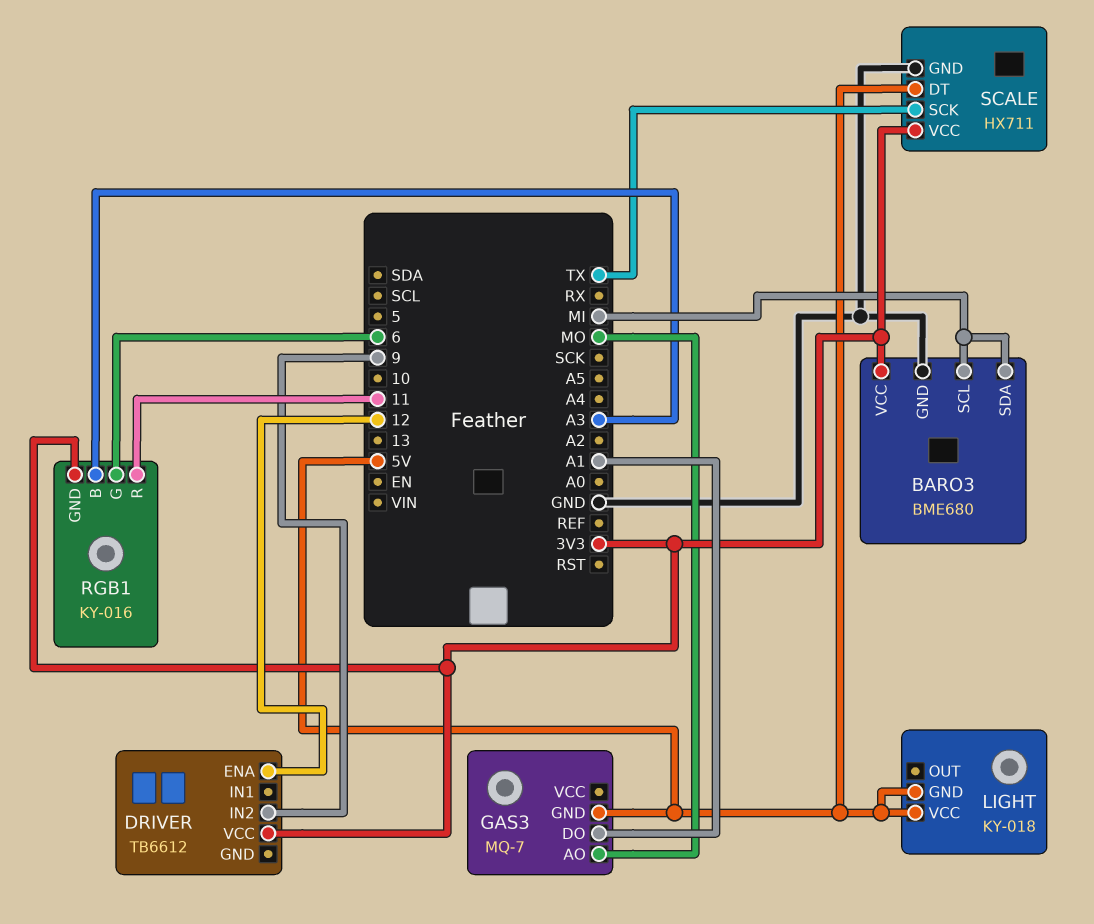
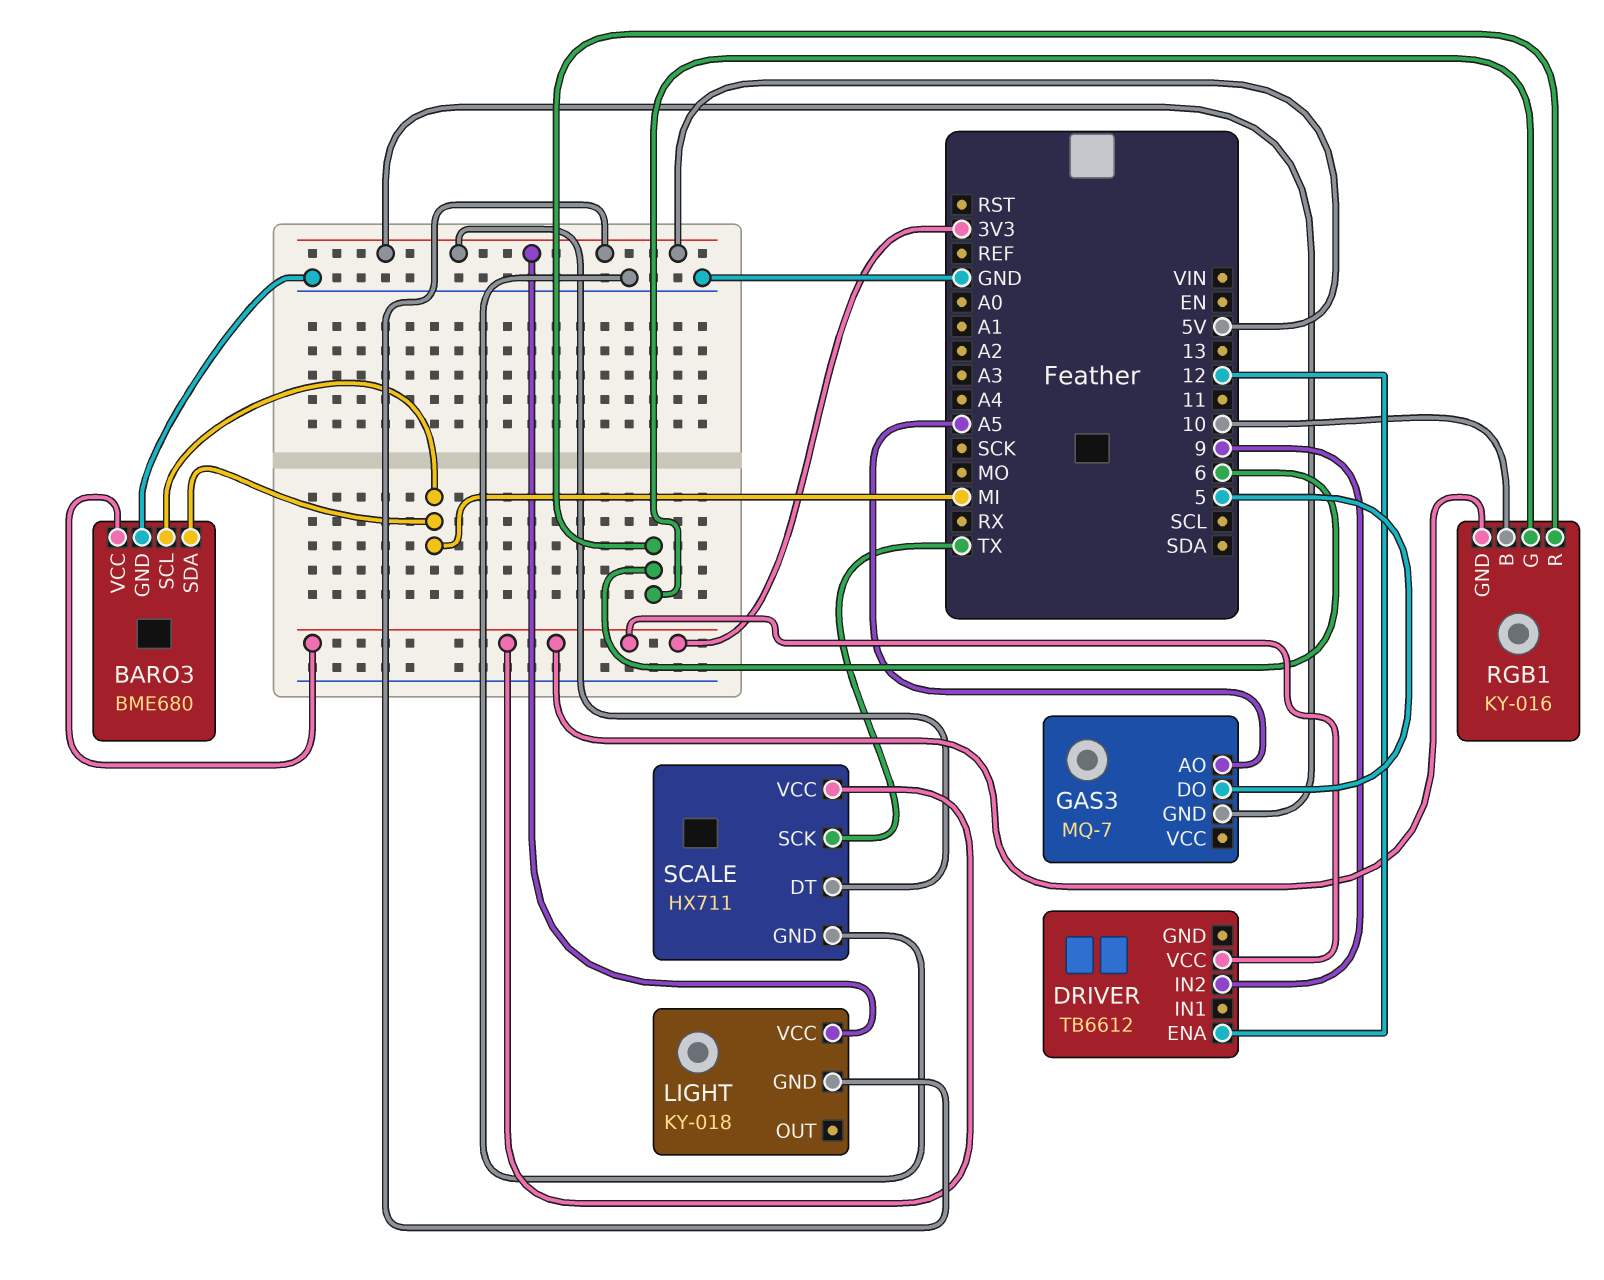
GAS3 pin AO: MO -> A5
GAS3 pin DO: A1 -> 5
RGB1 pin B: A3 -> 10
RGB1 pin R: 11 -> 6

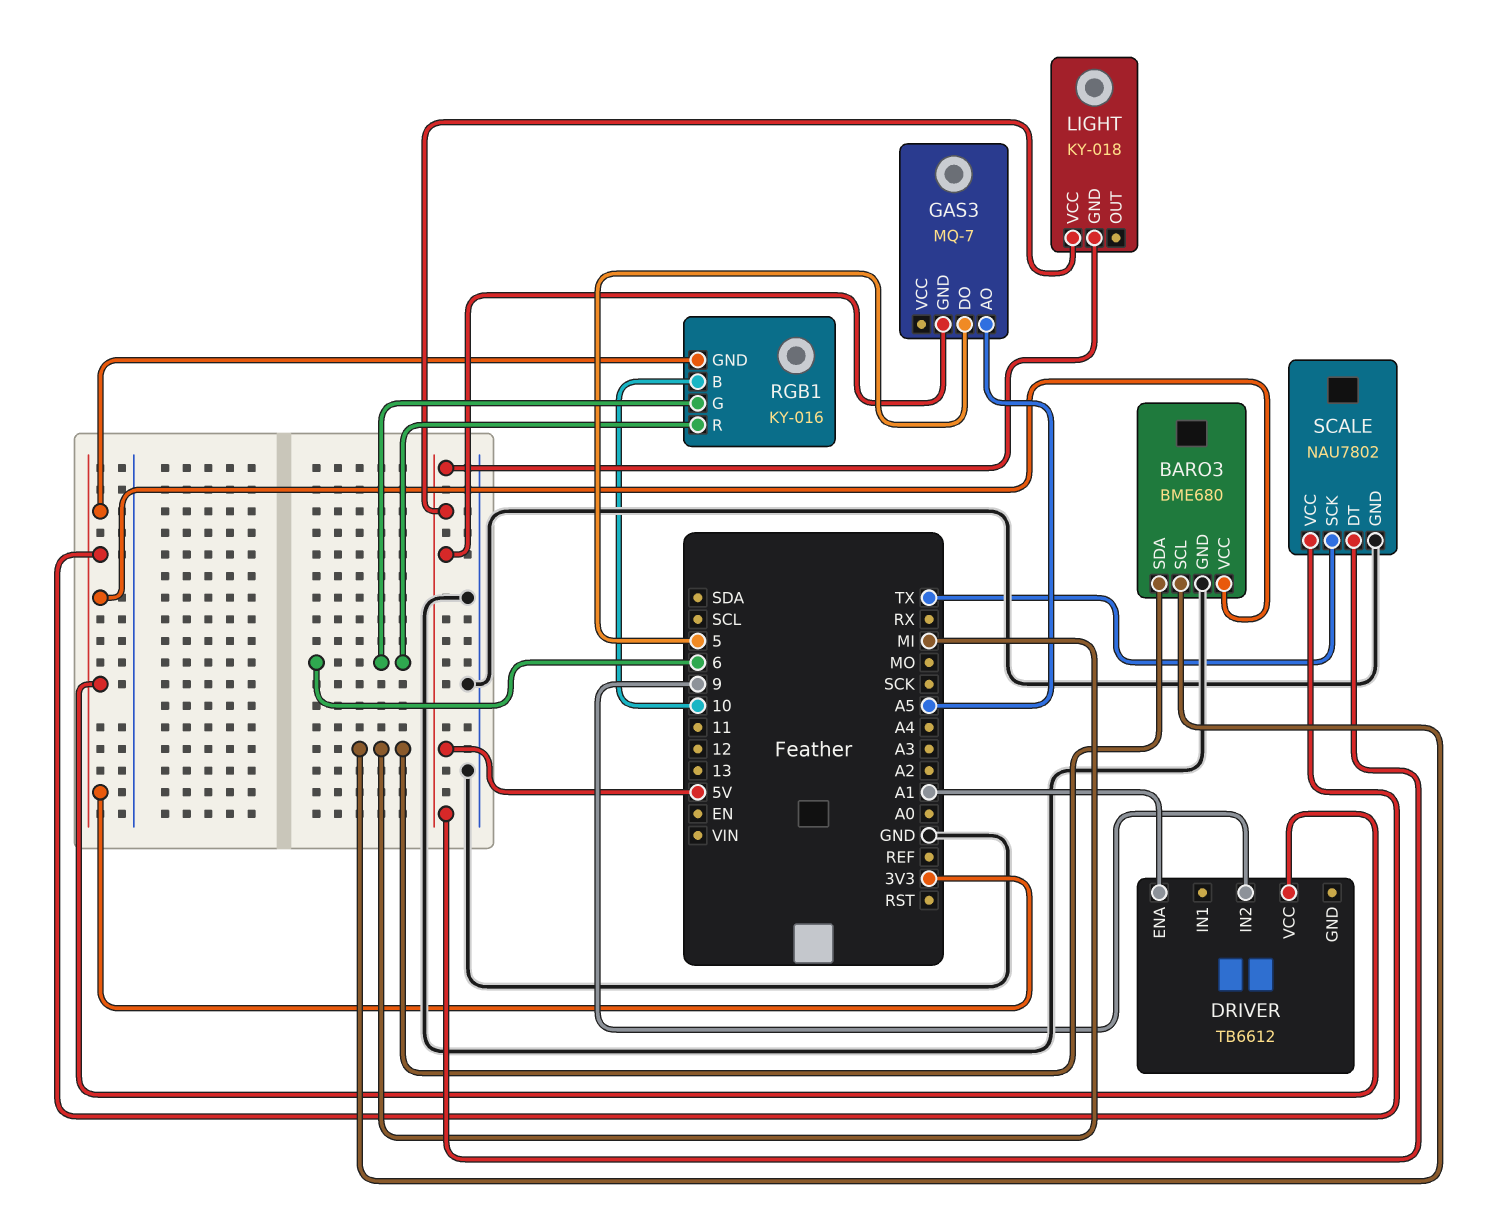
DRIVER pin ENA: 12 -> A1
SCALE: HX711 -> NAU7802

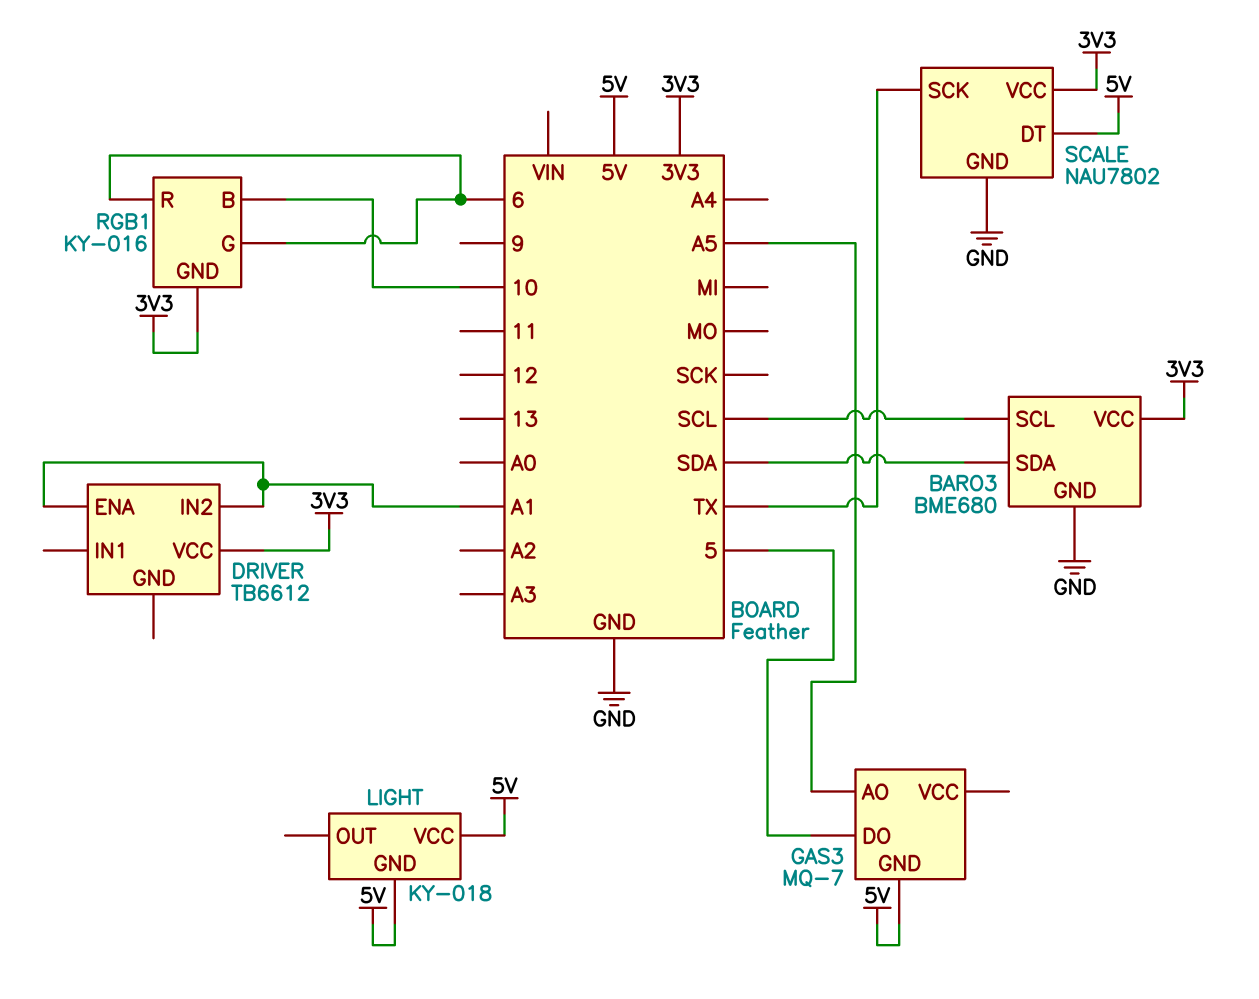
BARO3 pin SCL: MI -> SCL
BARO3 pin SDA: MI -> SDA
DRIVER pin IN2: 9 -> A1

